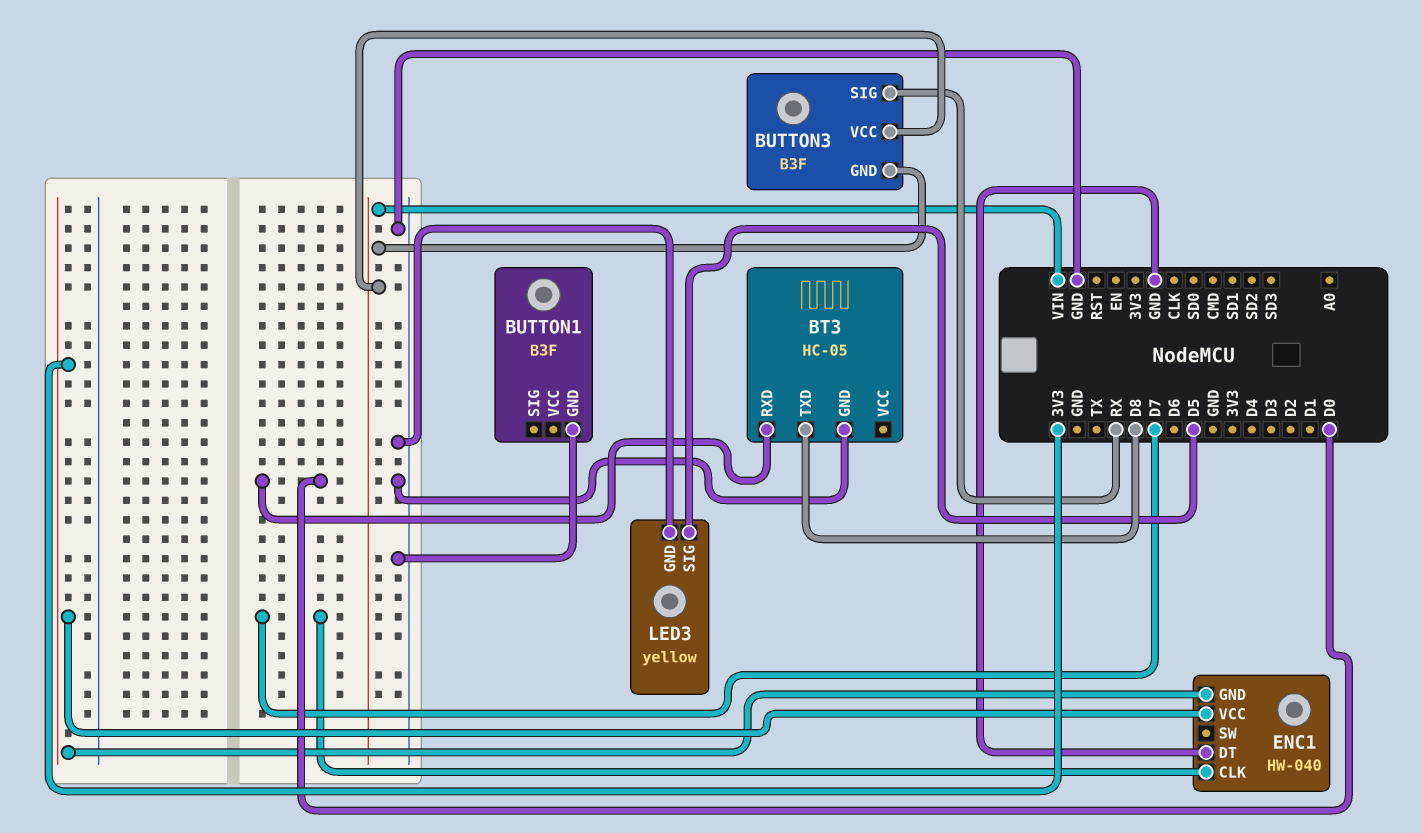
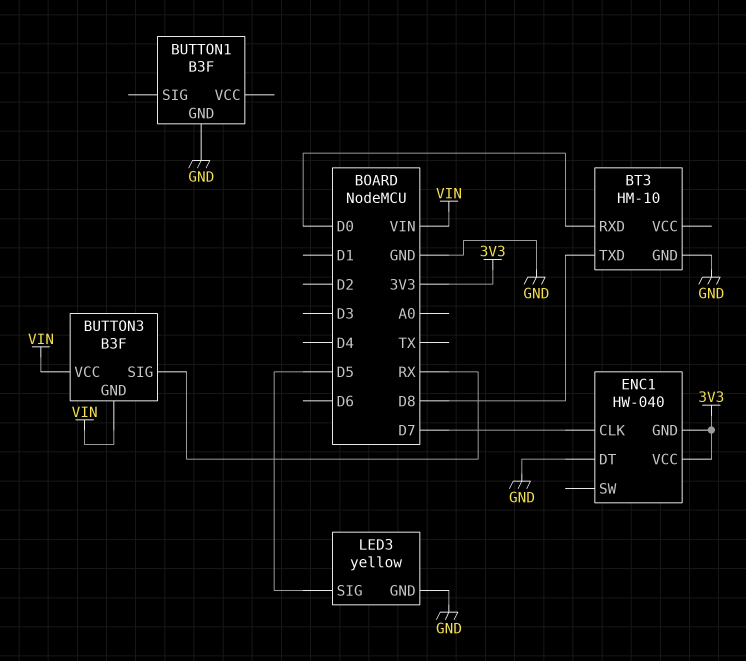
BT3: HC-05 -> HM-10

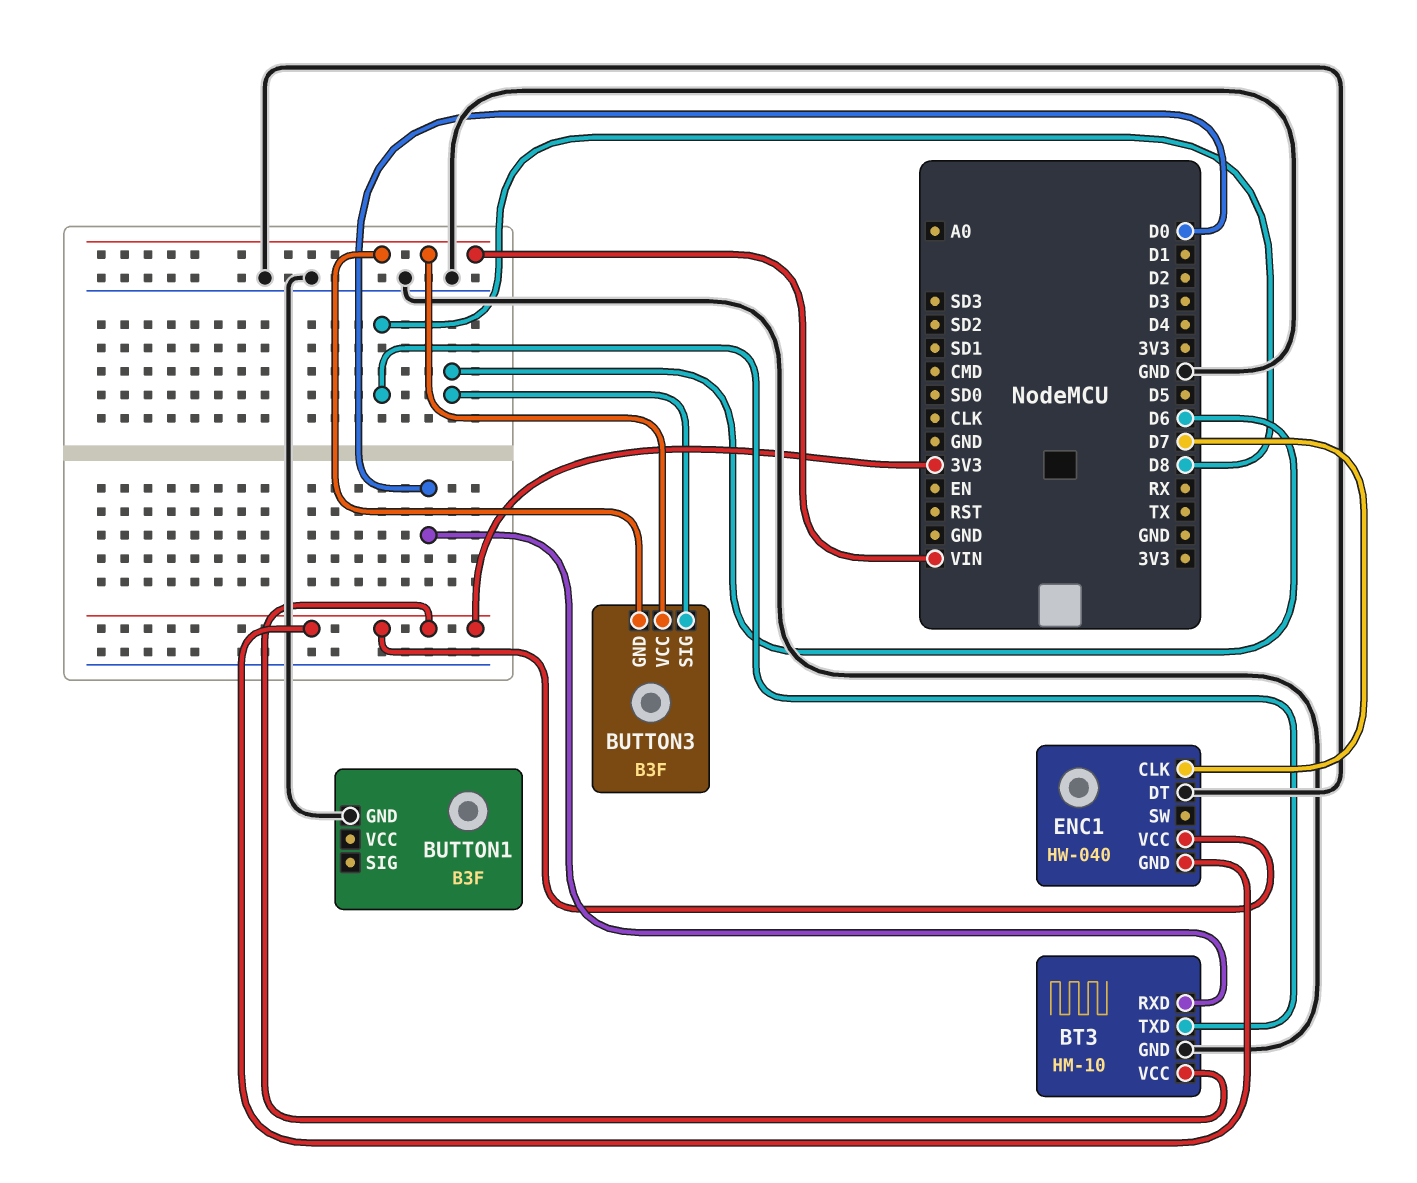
BT3 pin VCC: none -> 3V3
BUTTON3 pin SIG: RX -> D6
LED3: yellow -> none
LED3 pin GND: GND -> none
LED3 pin SIG: D5 -> none

